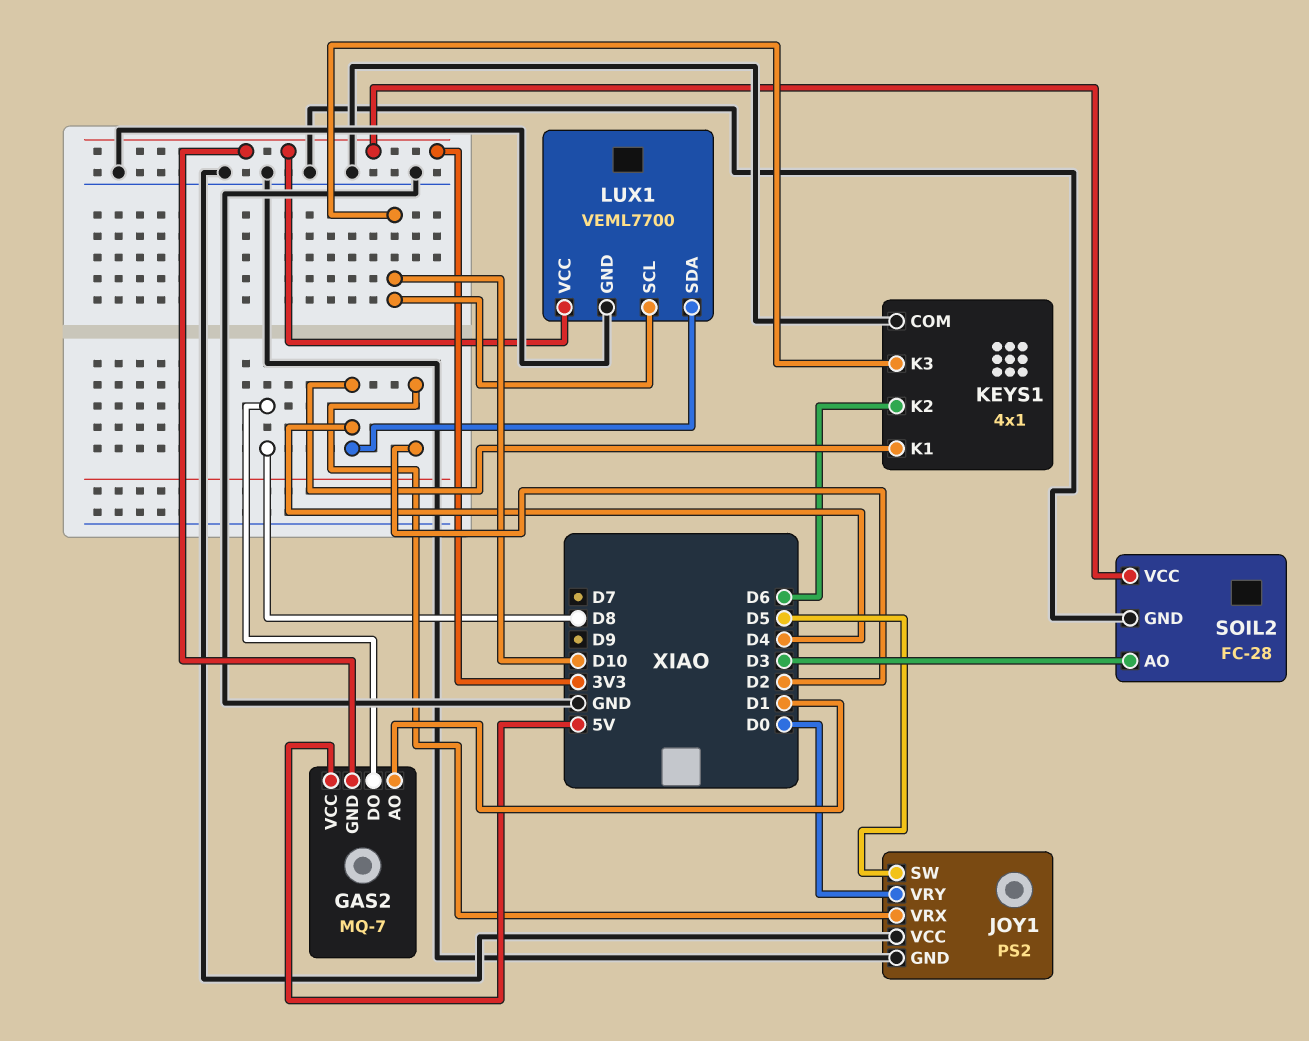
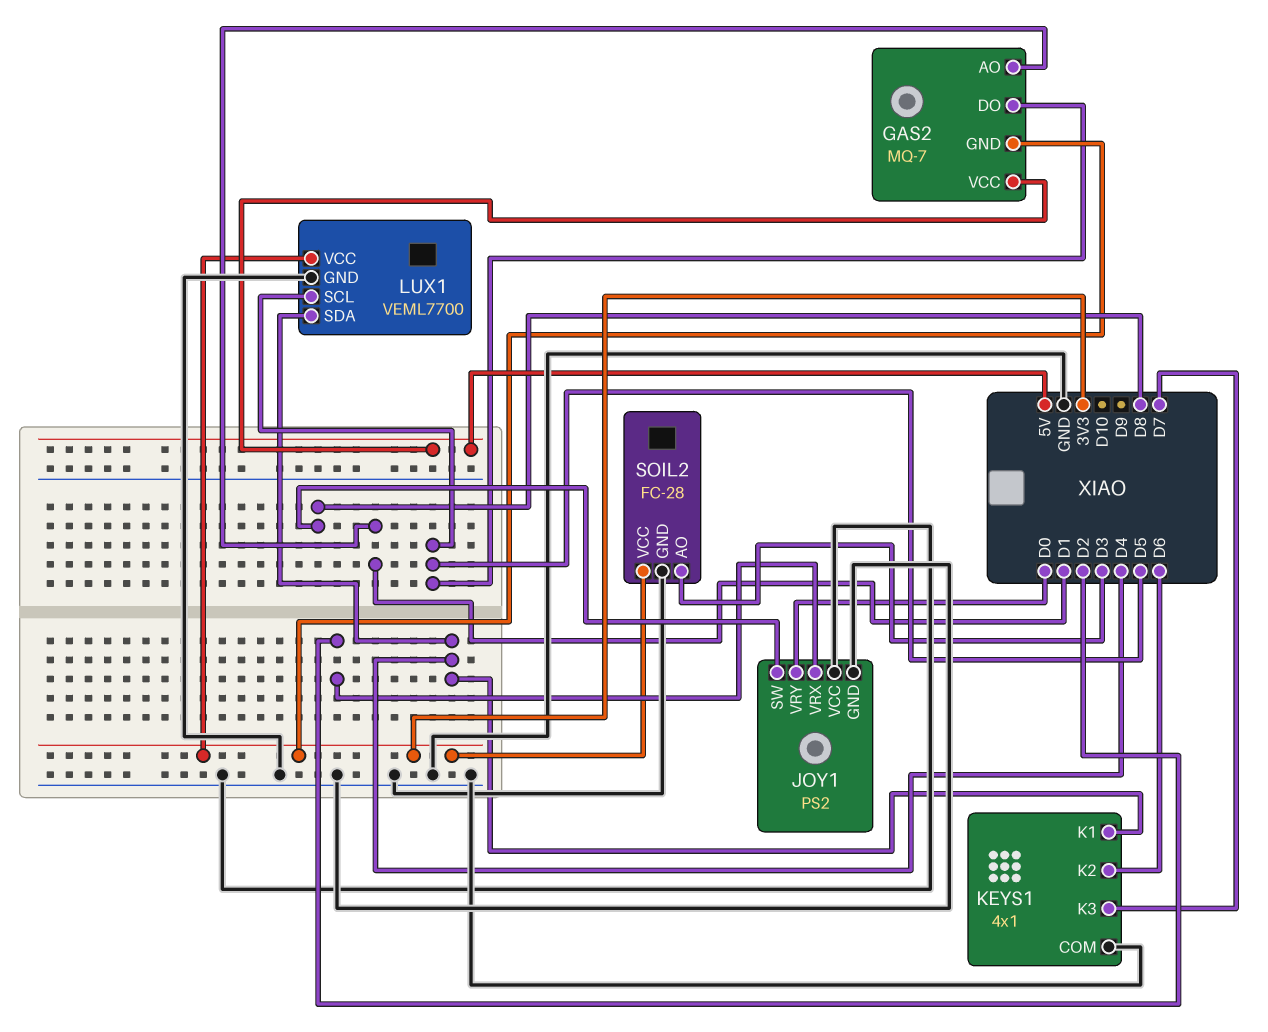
GAS2 pin DO: D8 -> D5
JOY1 pin SW: D5 -> D8
KEYS1 pin K3: D10 -> D7
LUX1 pin SCL: D10 -> D5

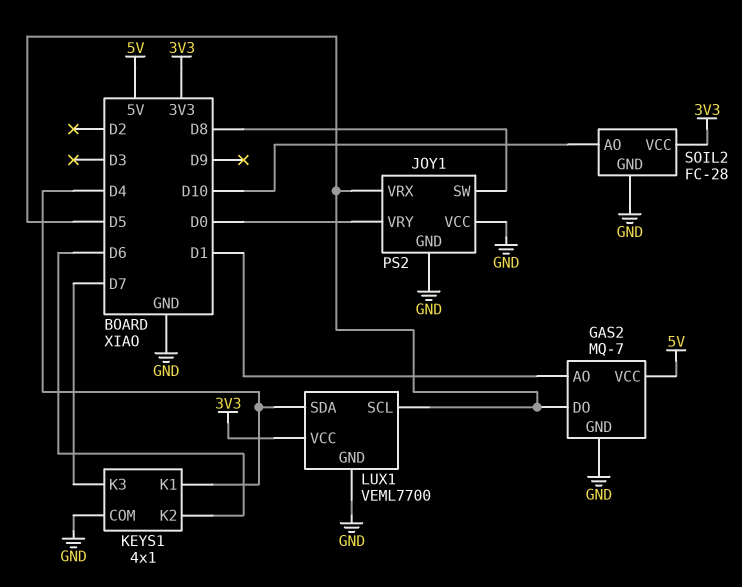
GAS2 pin GND: 3V3 -> GND
JOY1 pin VRX: D2 -> D5
SOIL2 pin AO: D3 -> D10

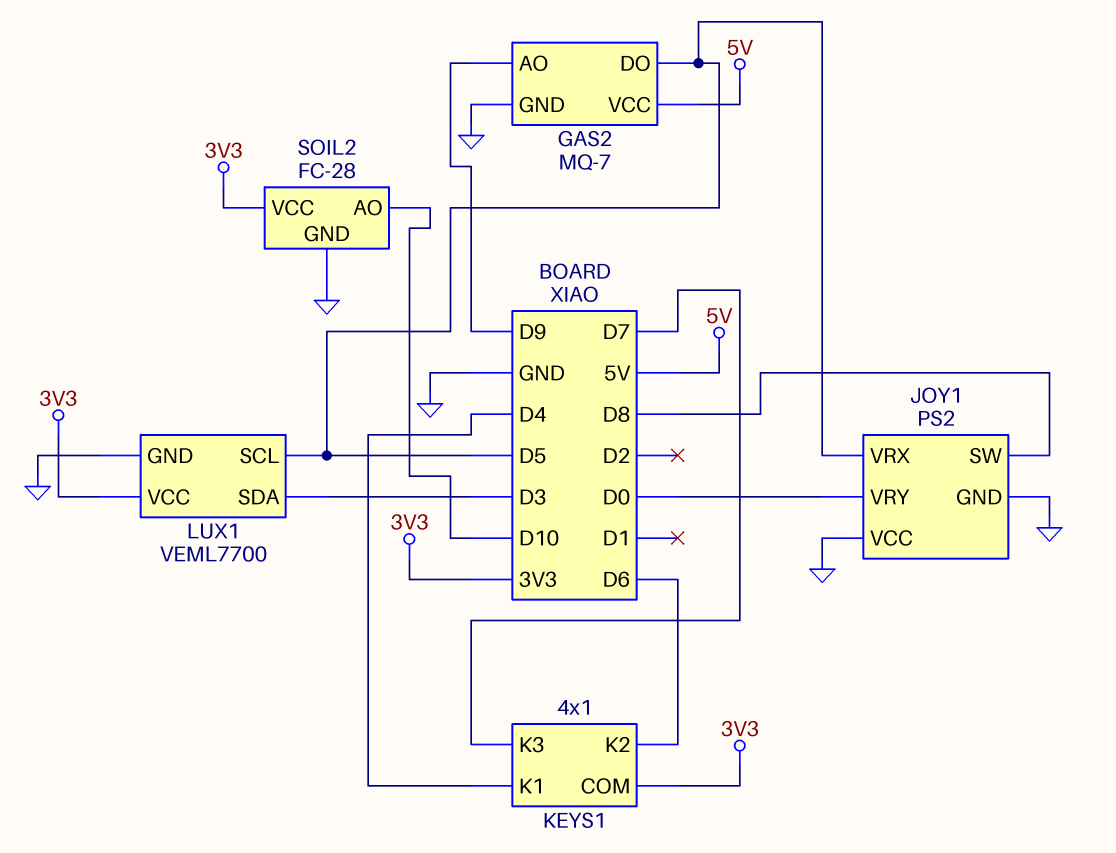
GAS2 pin AO: D1 -> D9
KEYS1 pin COM: GND -> 3V3
LUX1 pin SDA: D4 -> D3

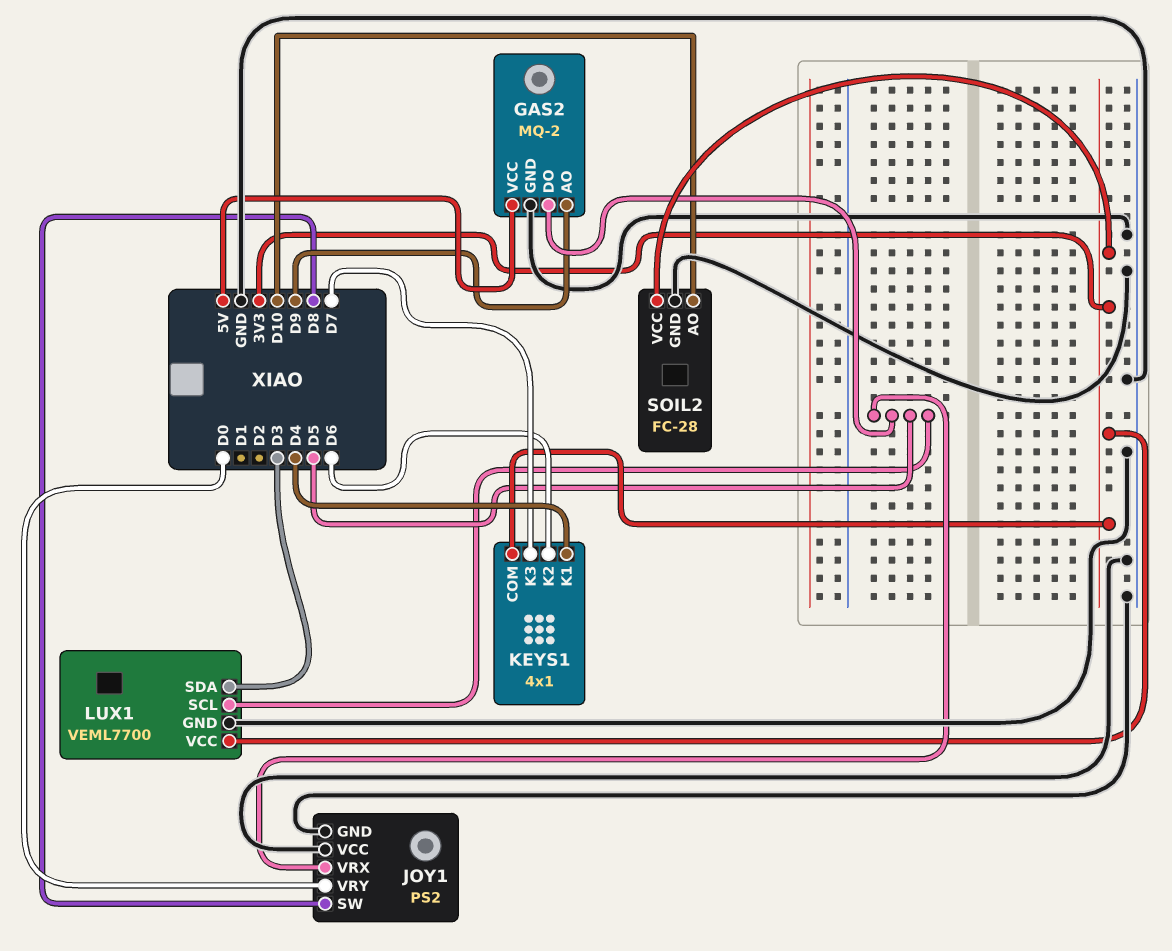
GAS2: MQ-7 -> MQ-2

